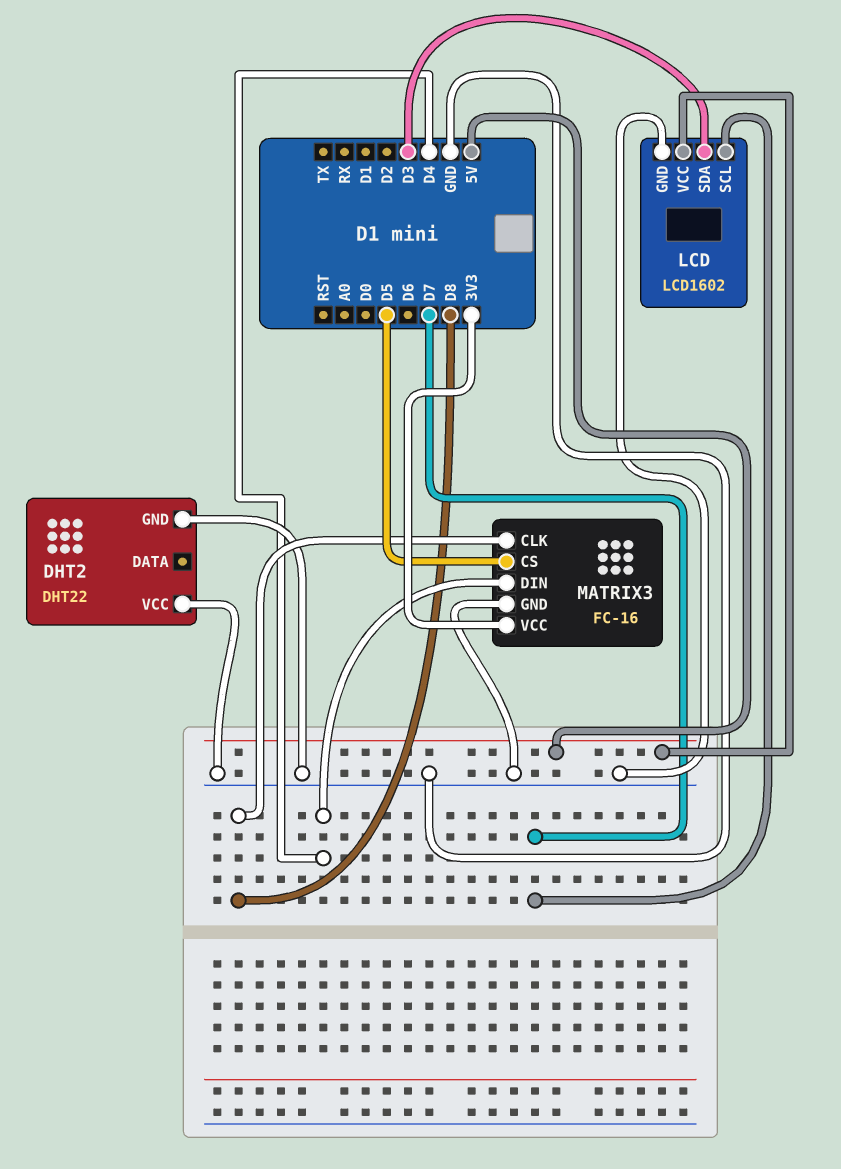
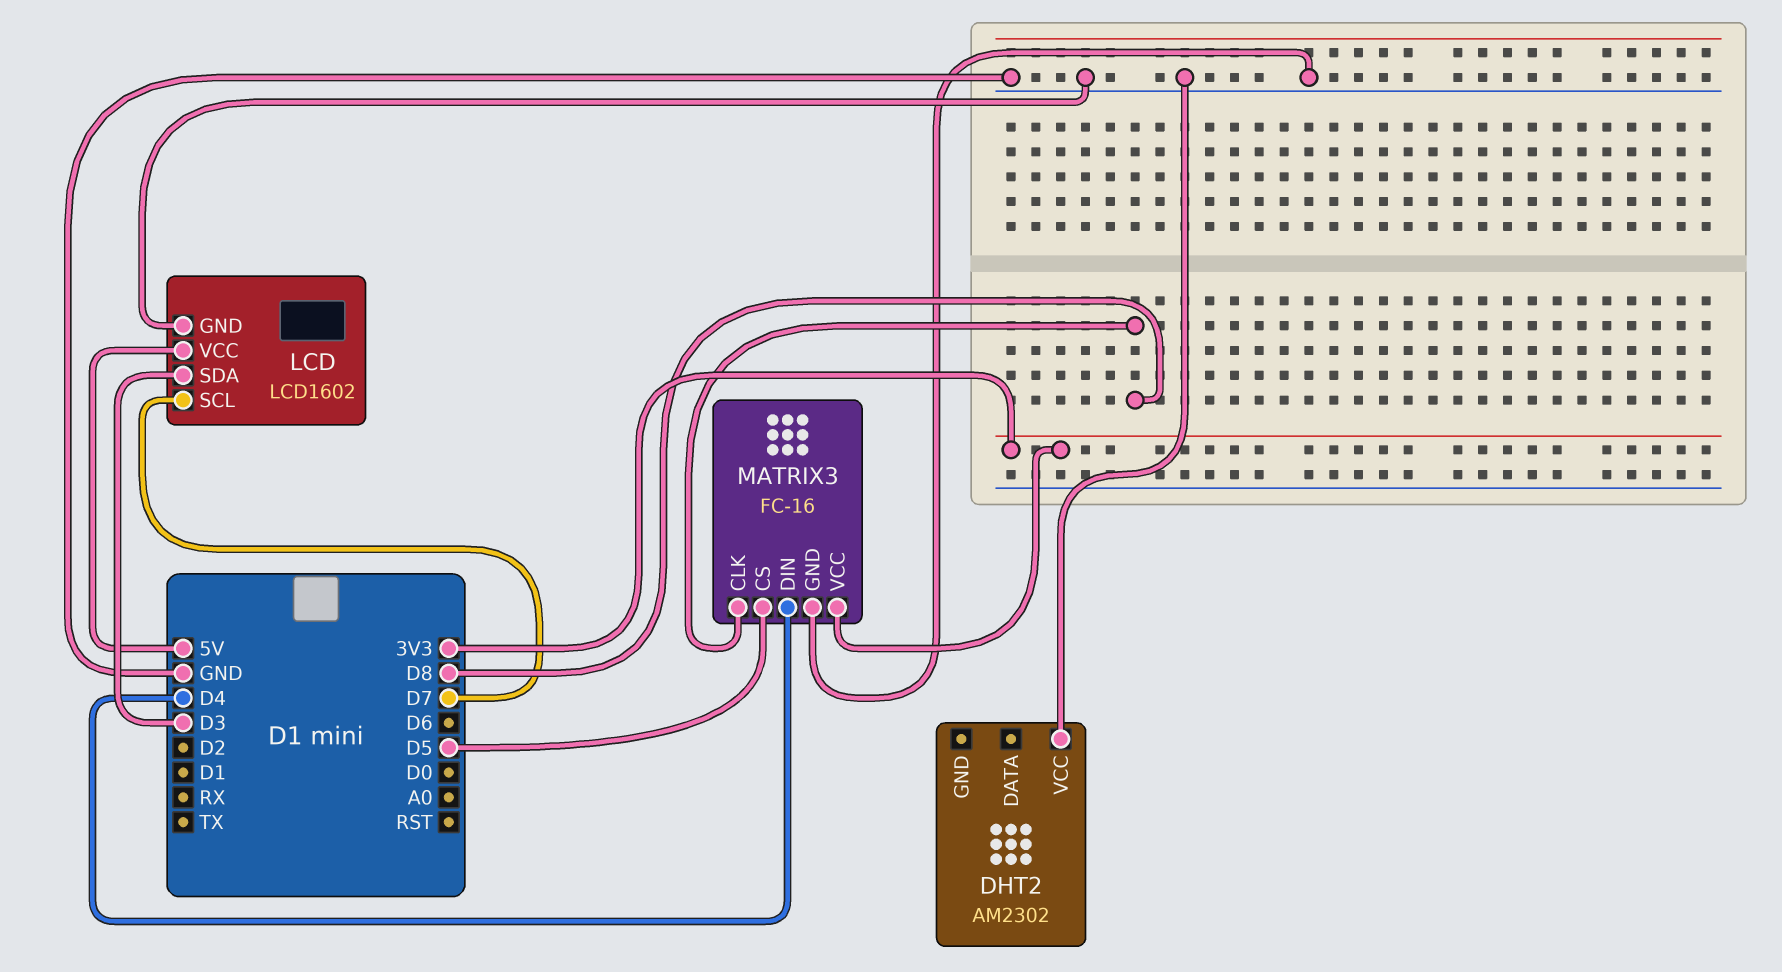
DHT2: DHT22 -> AM2302
DHT2 pin GND: GND -> none

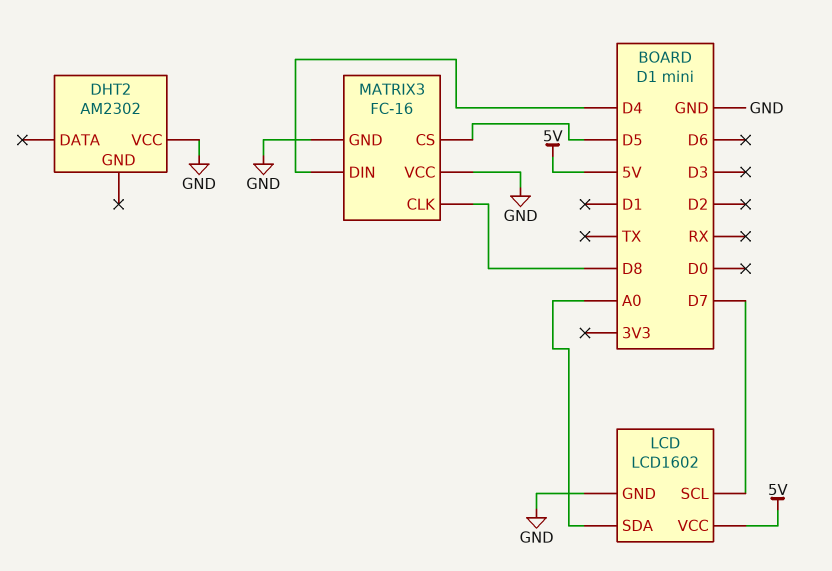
LCD pin SDA: D3 -> A0
MATRIX3 pin VCC: 3V3 -> GND

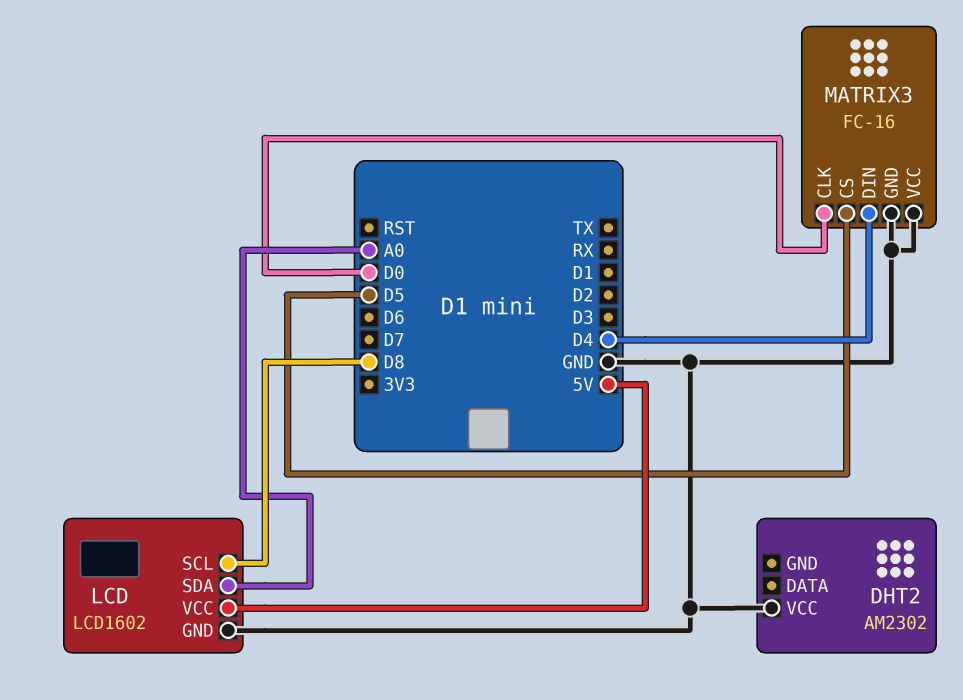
LCD pin SCL: D7 -> D8
MATRIX3 pin CLK: D8 -> D0

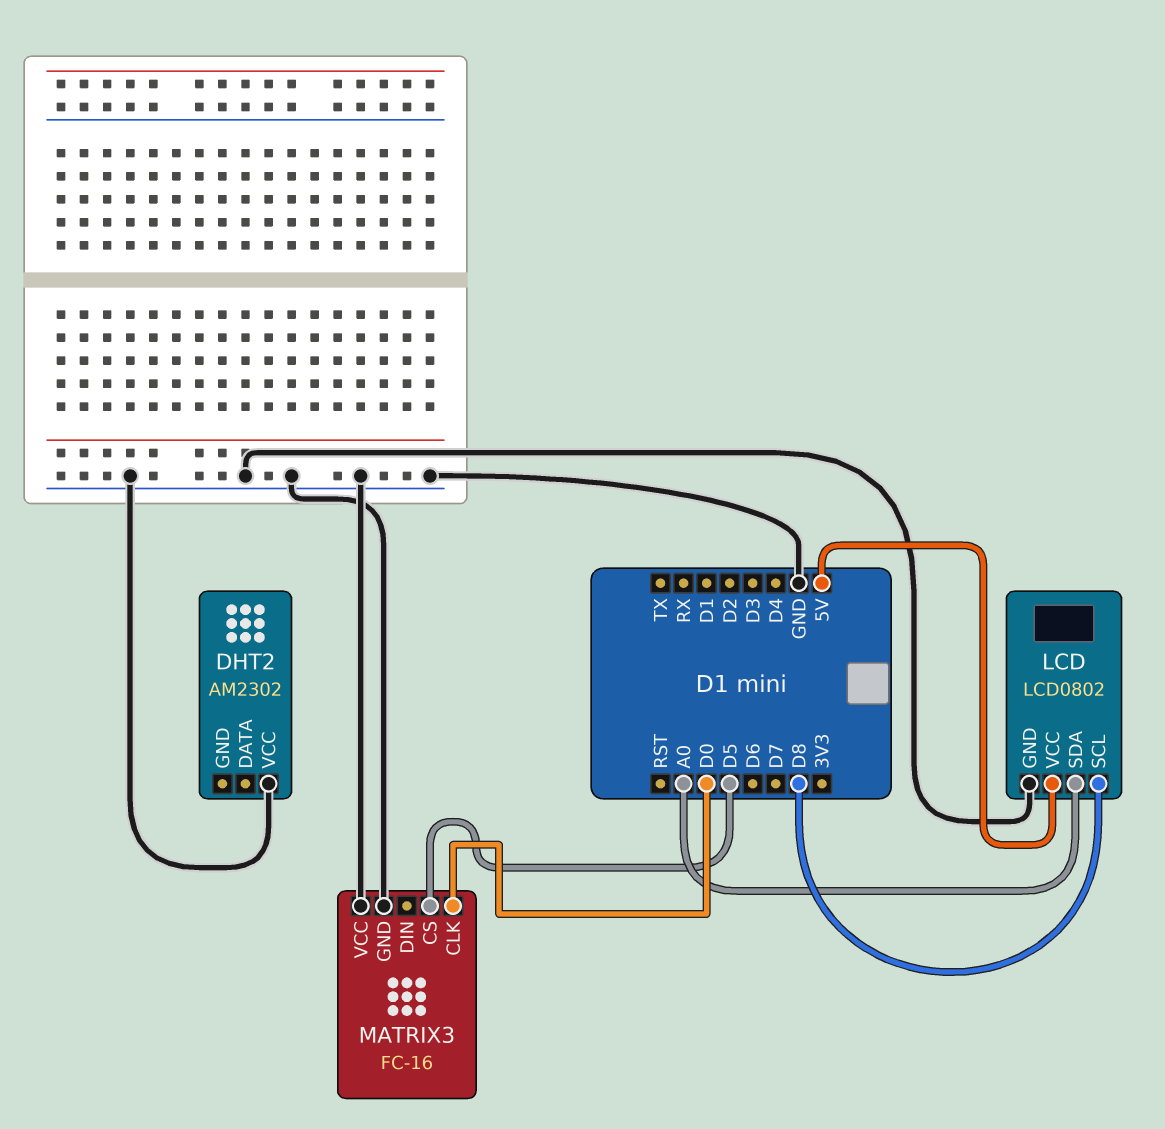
LCD: LCD1602 -> LCD0802
MATRIX3 pin DIN: D4 -> none

